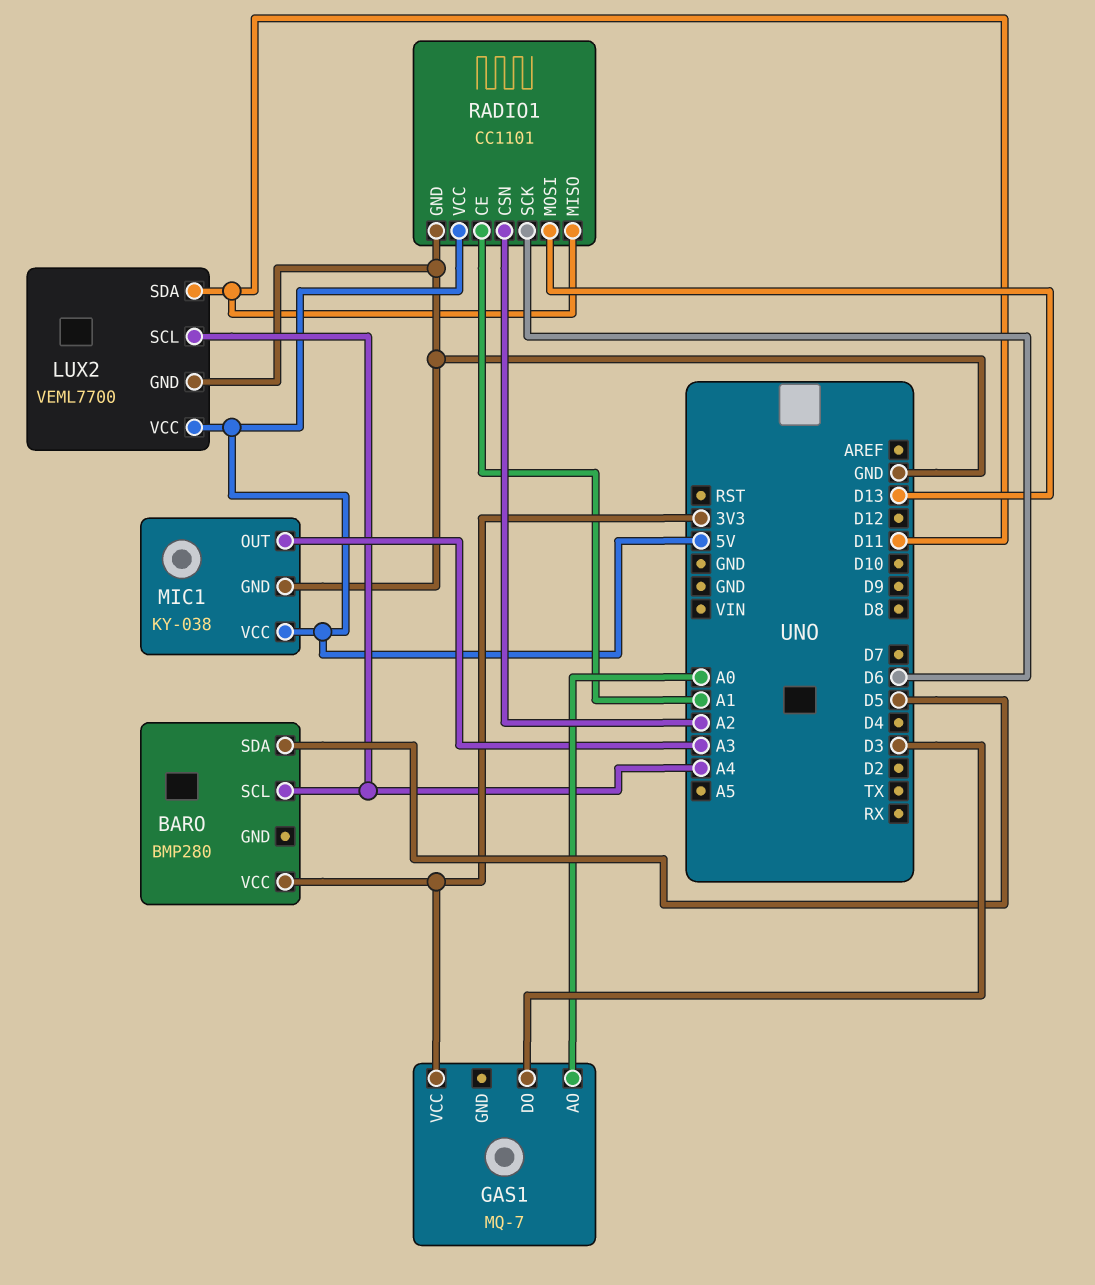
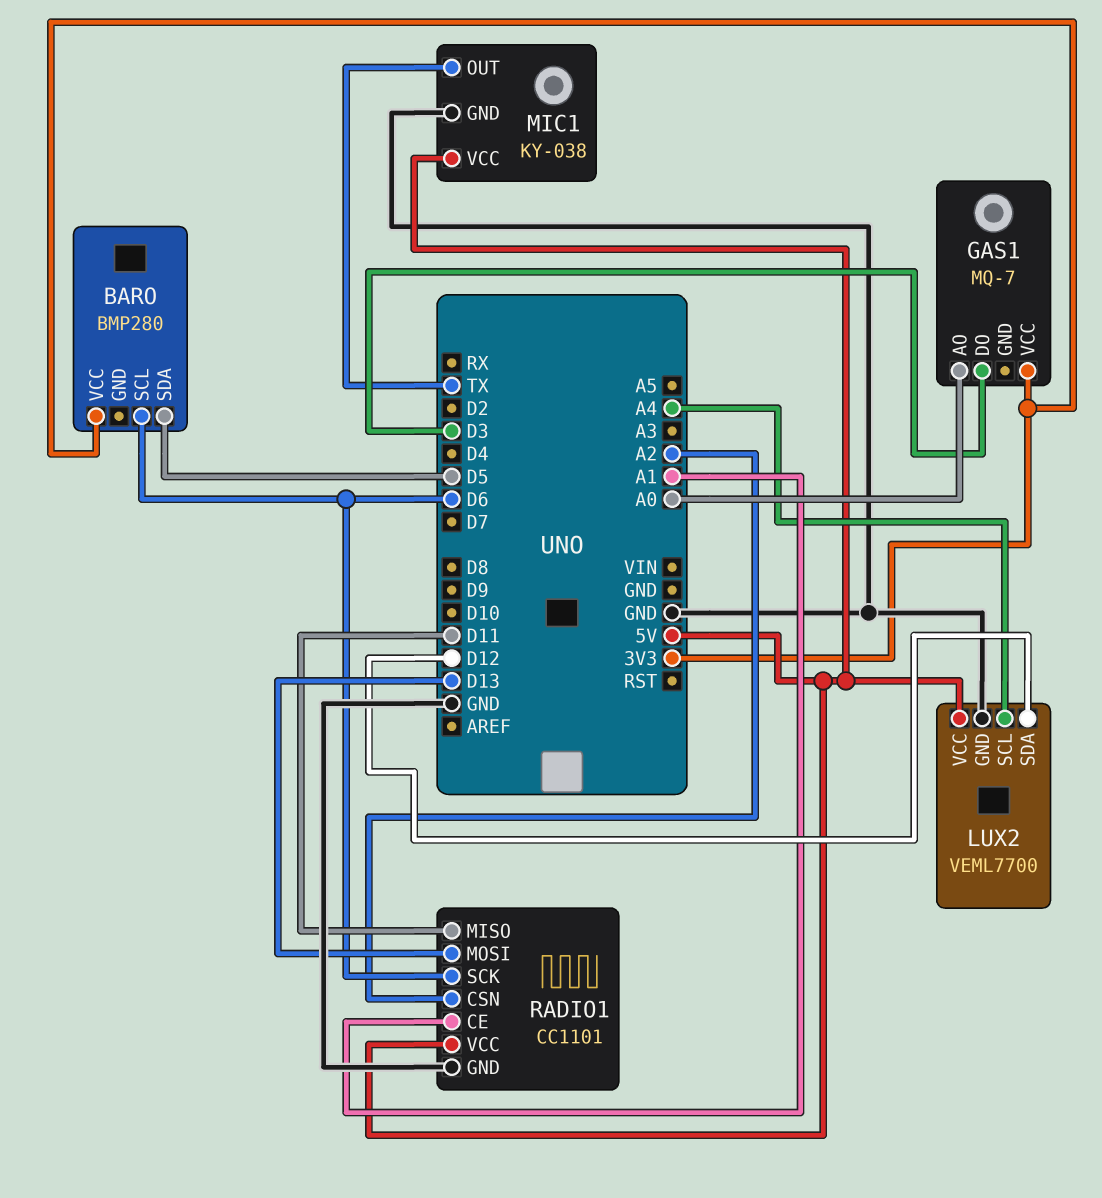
BARO pin SCL: A4 -> D6
LUX2 pin SDA: D11 -> D12
MIC1 pin OUT: A3 -> TX

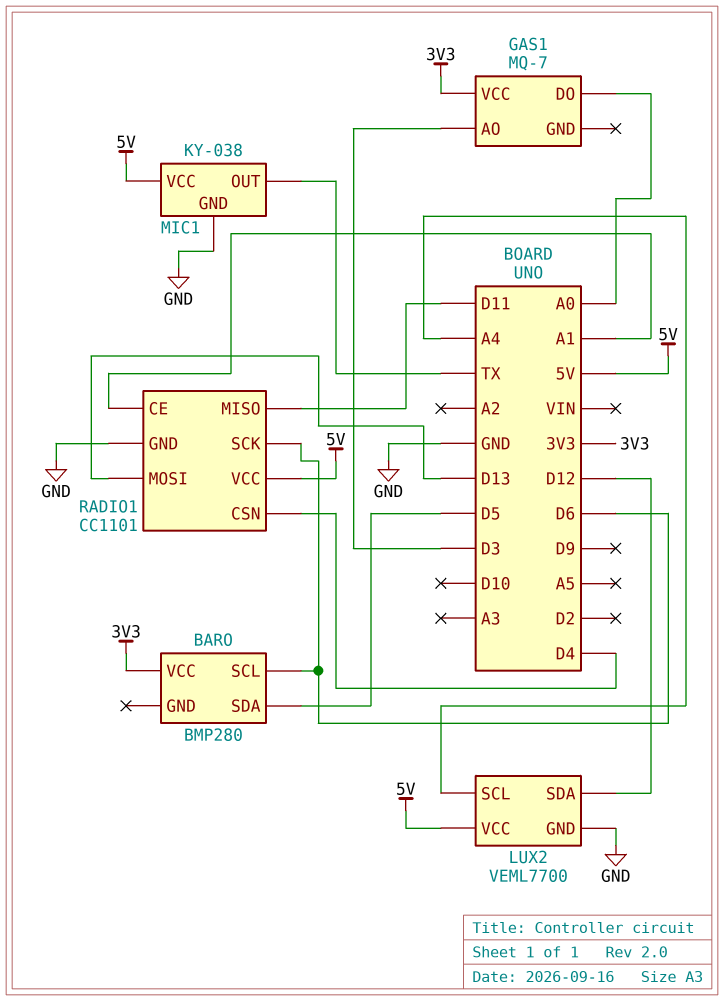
GAS1 pin AO: A0 -> D3
GAS1 pin DO: D3 -> A0
RADIO1 pin CSN: A2 -> D4

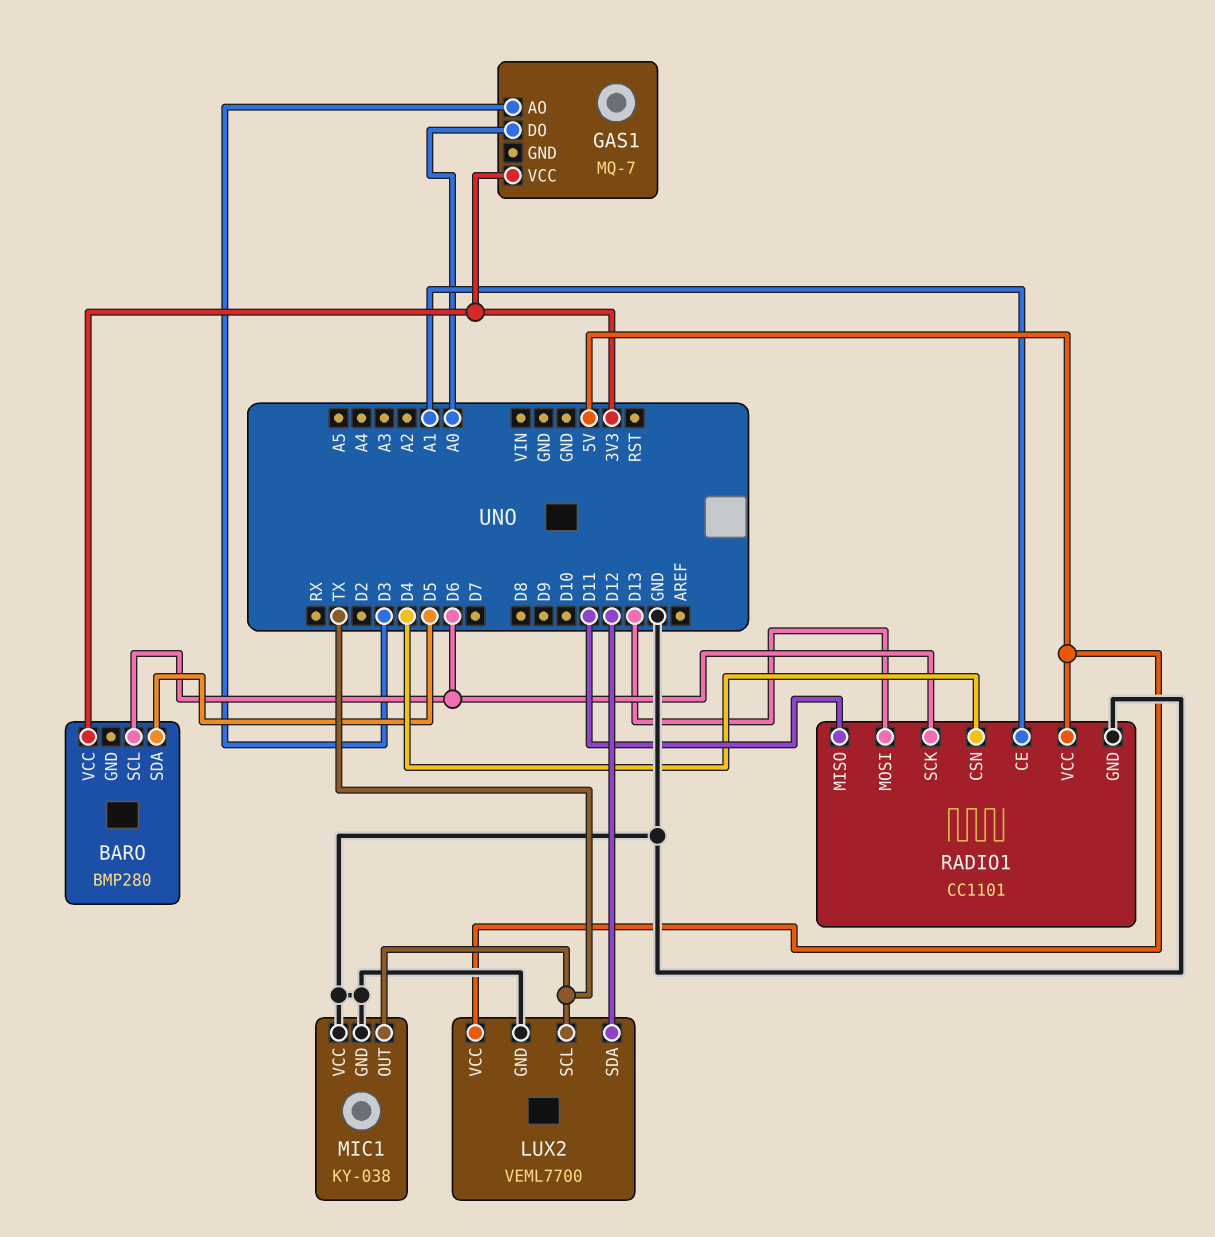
LUX2 pin SCL: A4 -> TX
MIC1 pin VCC: 5V -> GND

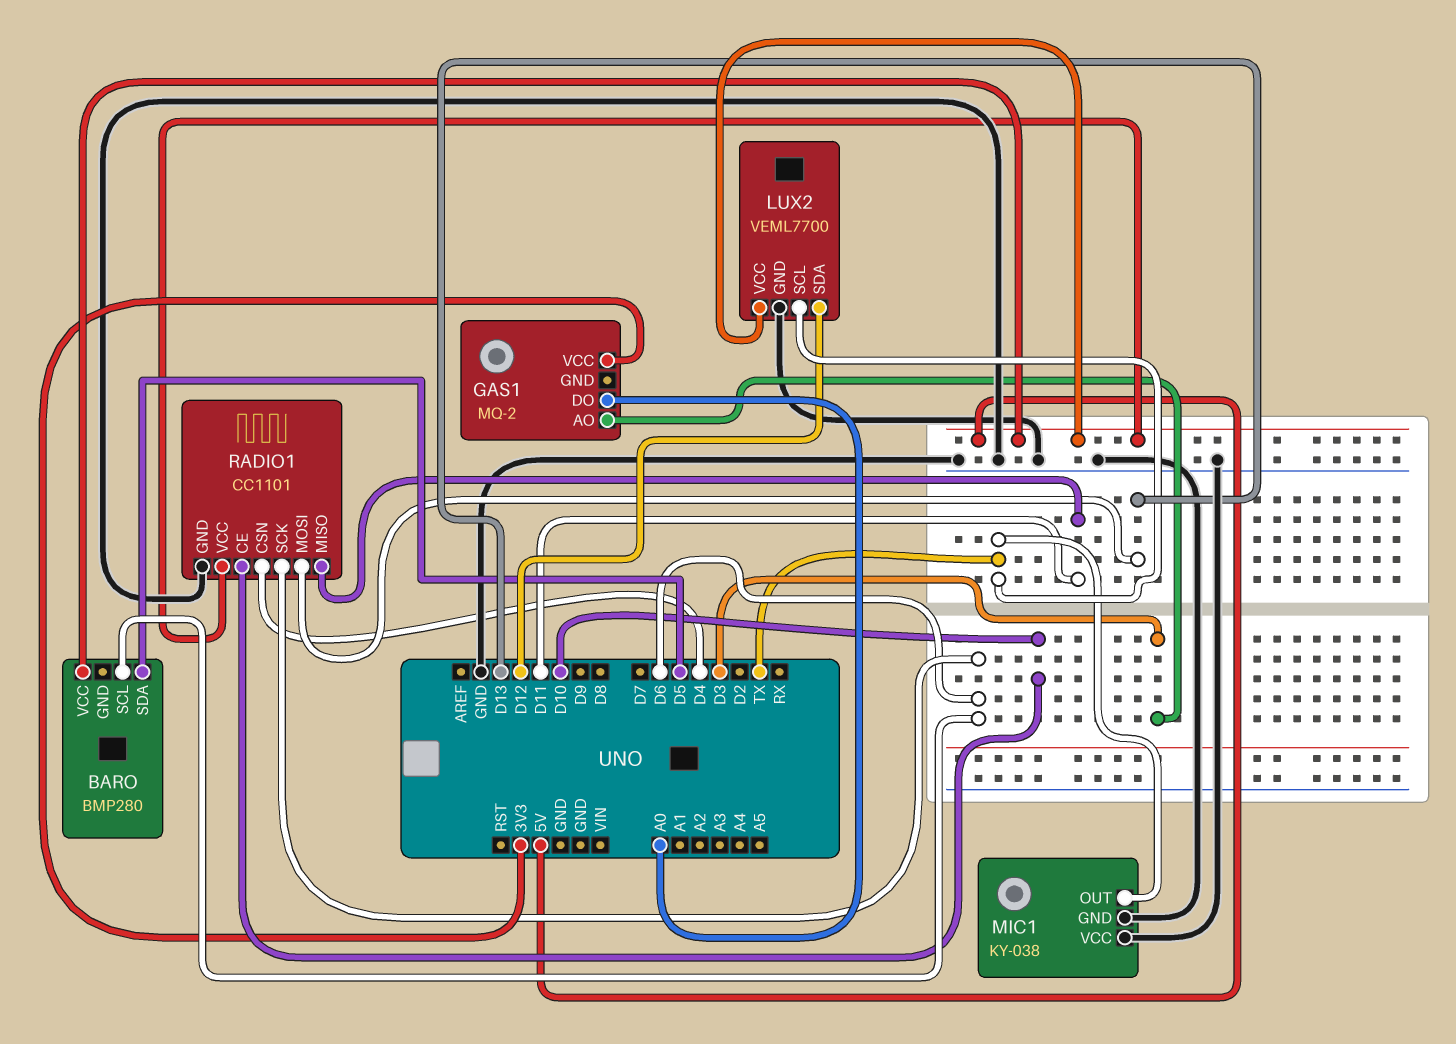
BARO pin VCC: 3V3 -> 5V
GAS1: MQ-7 -> MQ-2
RADIO1 pin CE: A1 -> D10

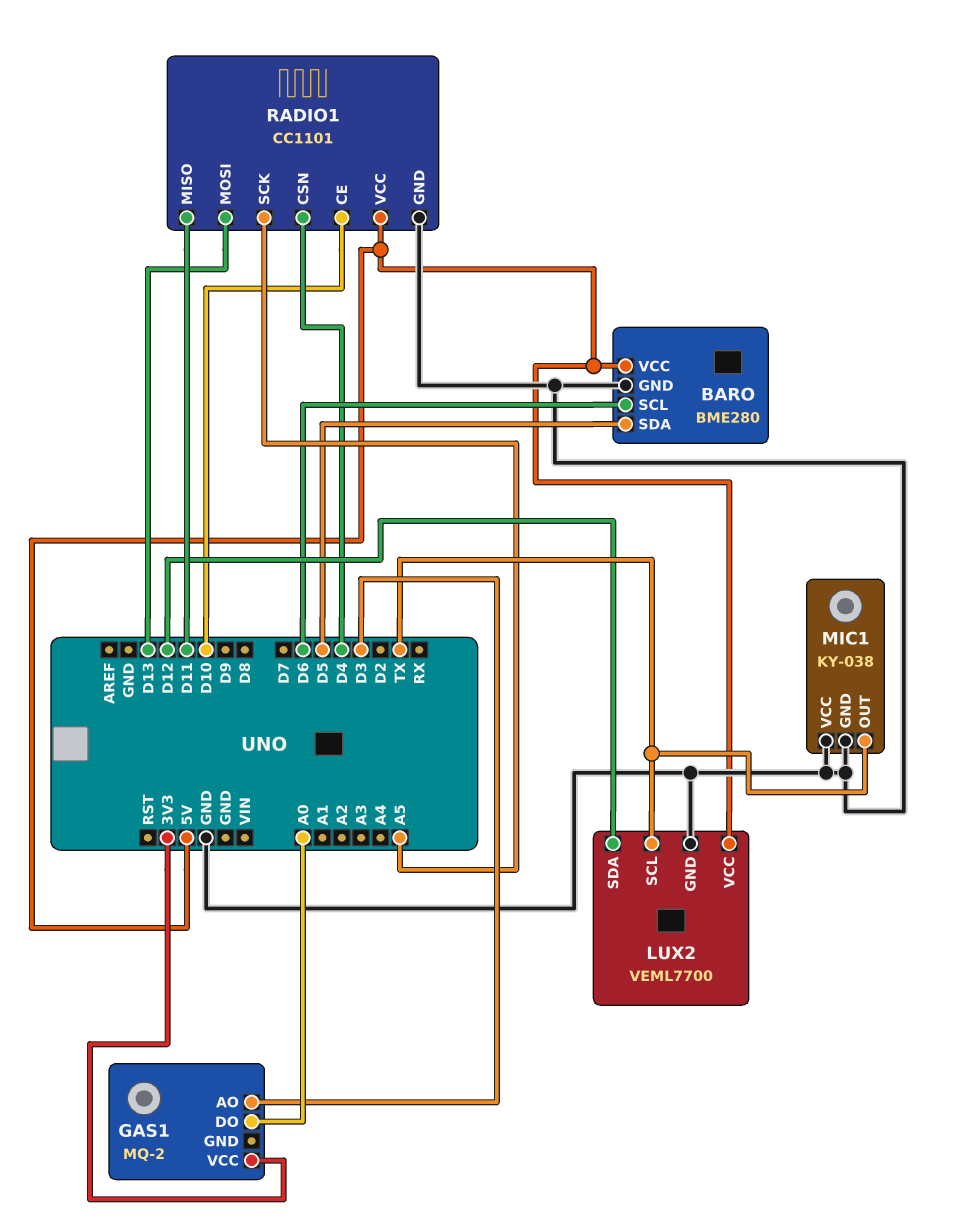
BARO: BMP280 -> BME280
BARO pin GND: none -> GND
RADIO1 pin SCK: D6 -> A5

